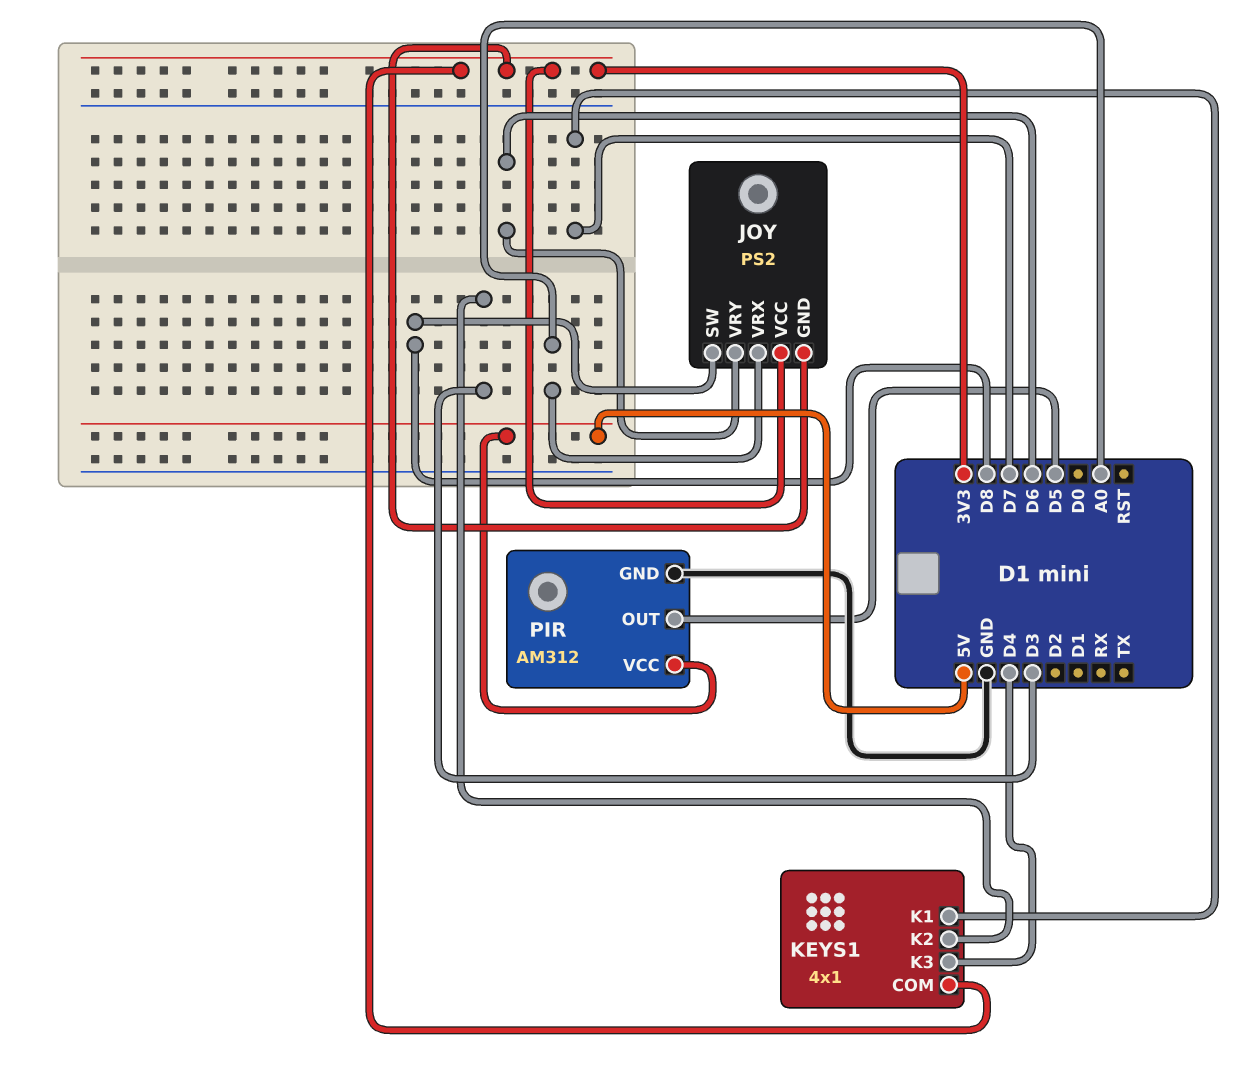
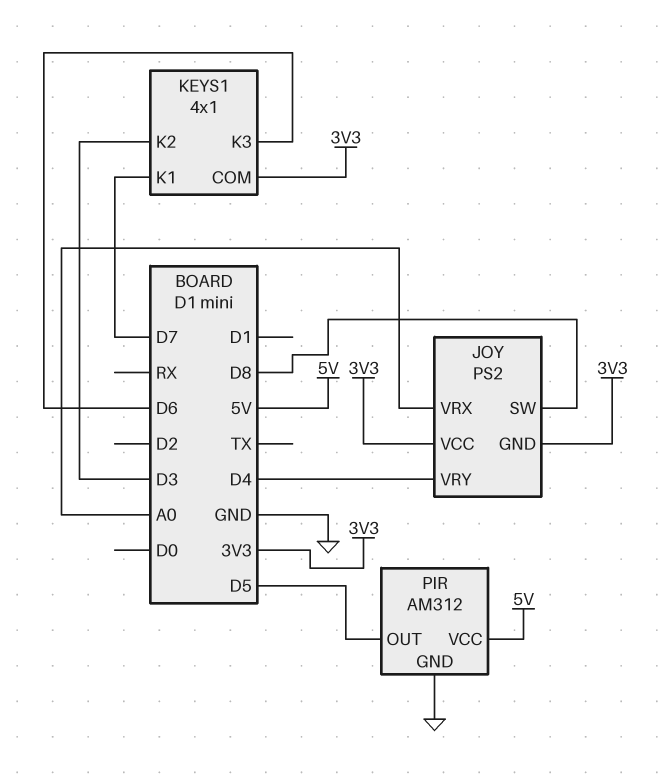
JOY pin VRY: D6 -> D4
KEYS1 pin K3: D4 -> D6

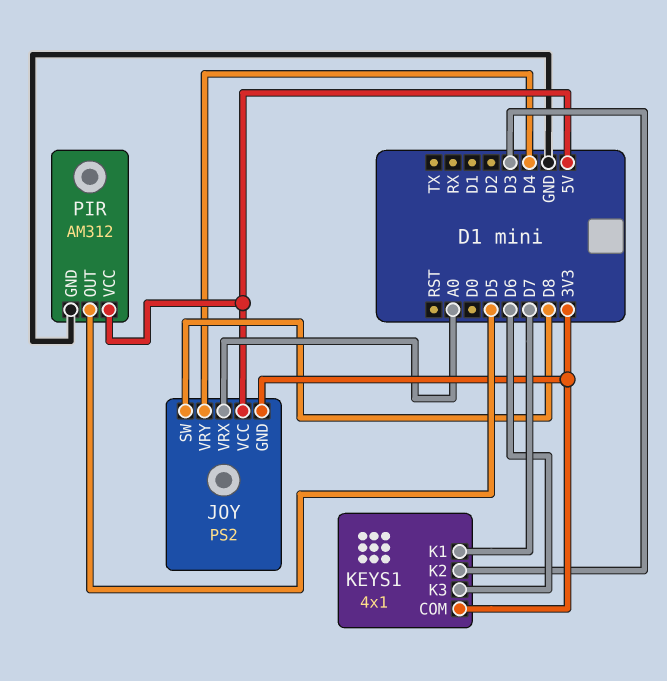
JOY pin VCC: 3V3 -> 5V

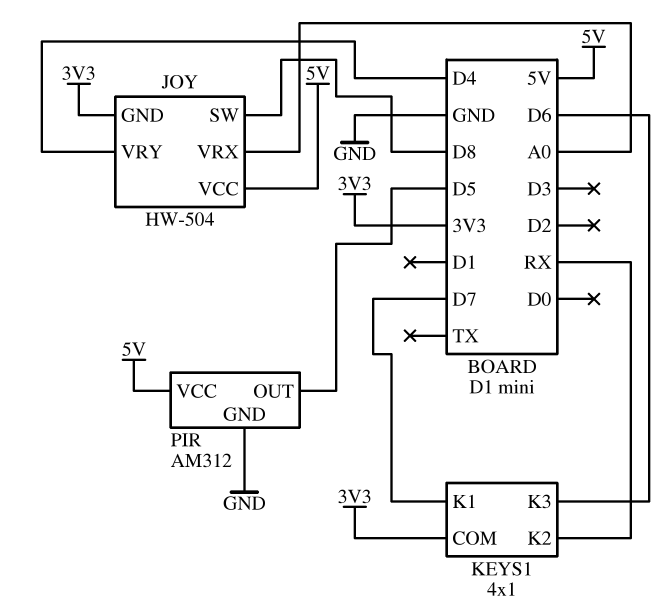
JOY: PS2 -> HW-504
KEYS1 pin K2: D3 -> RX

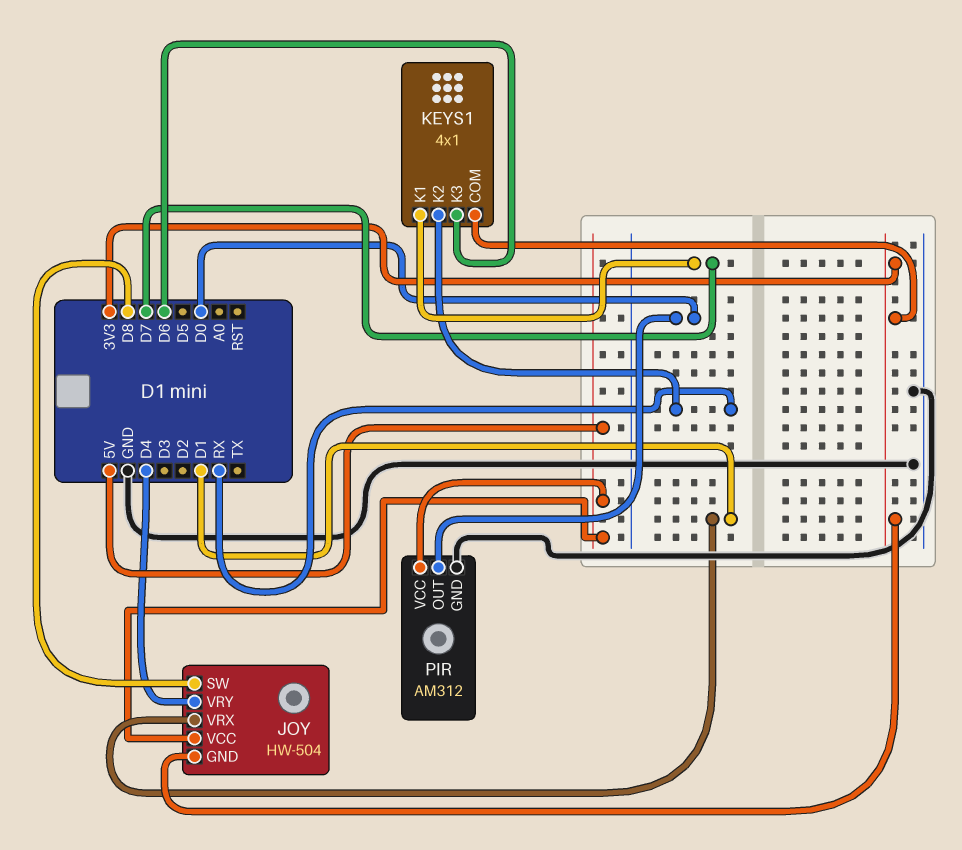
JOY pin VRX: A0 -> D1
PIR pin OUT: D5 -> D0

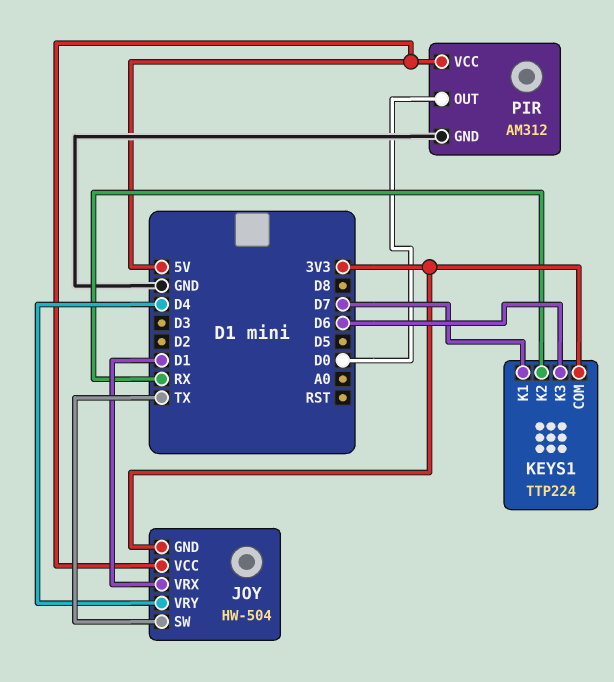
JOY pin SW: D8 -> TX
KEYS1: 4x1 -> TTP224

